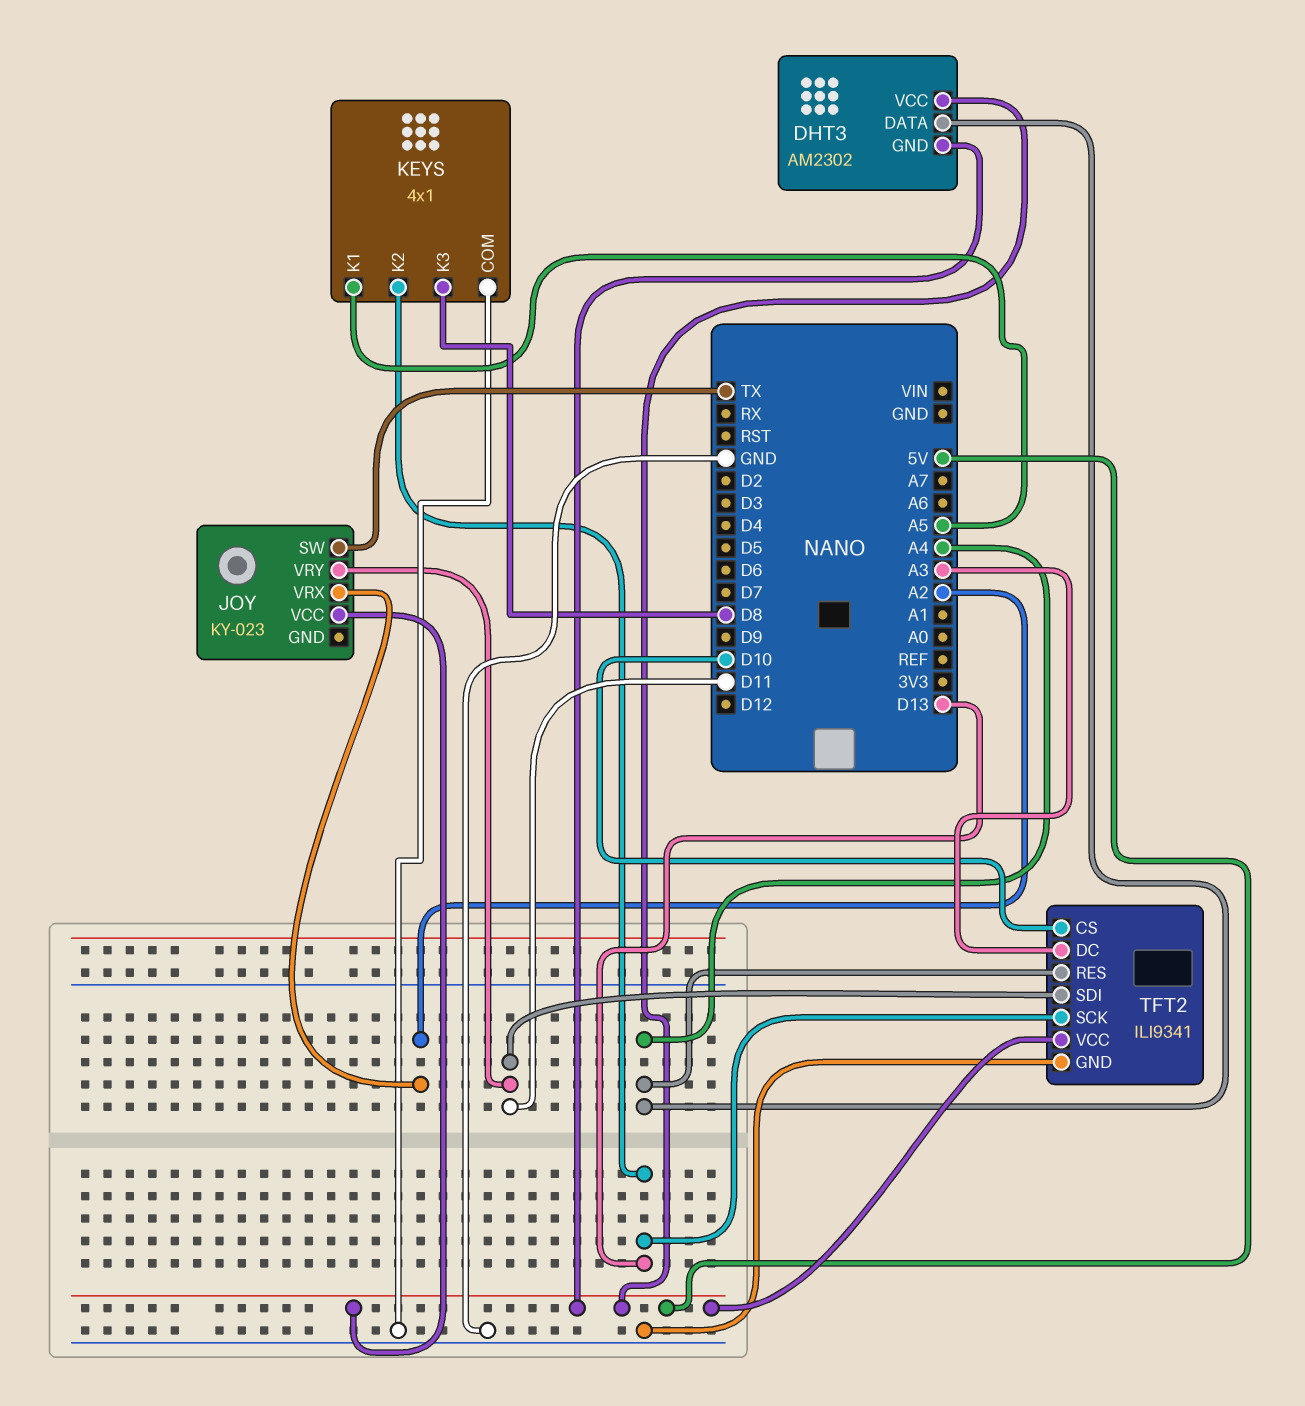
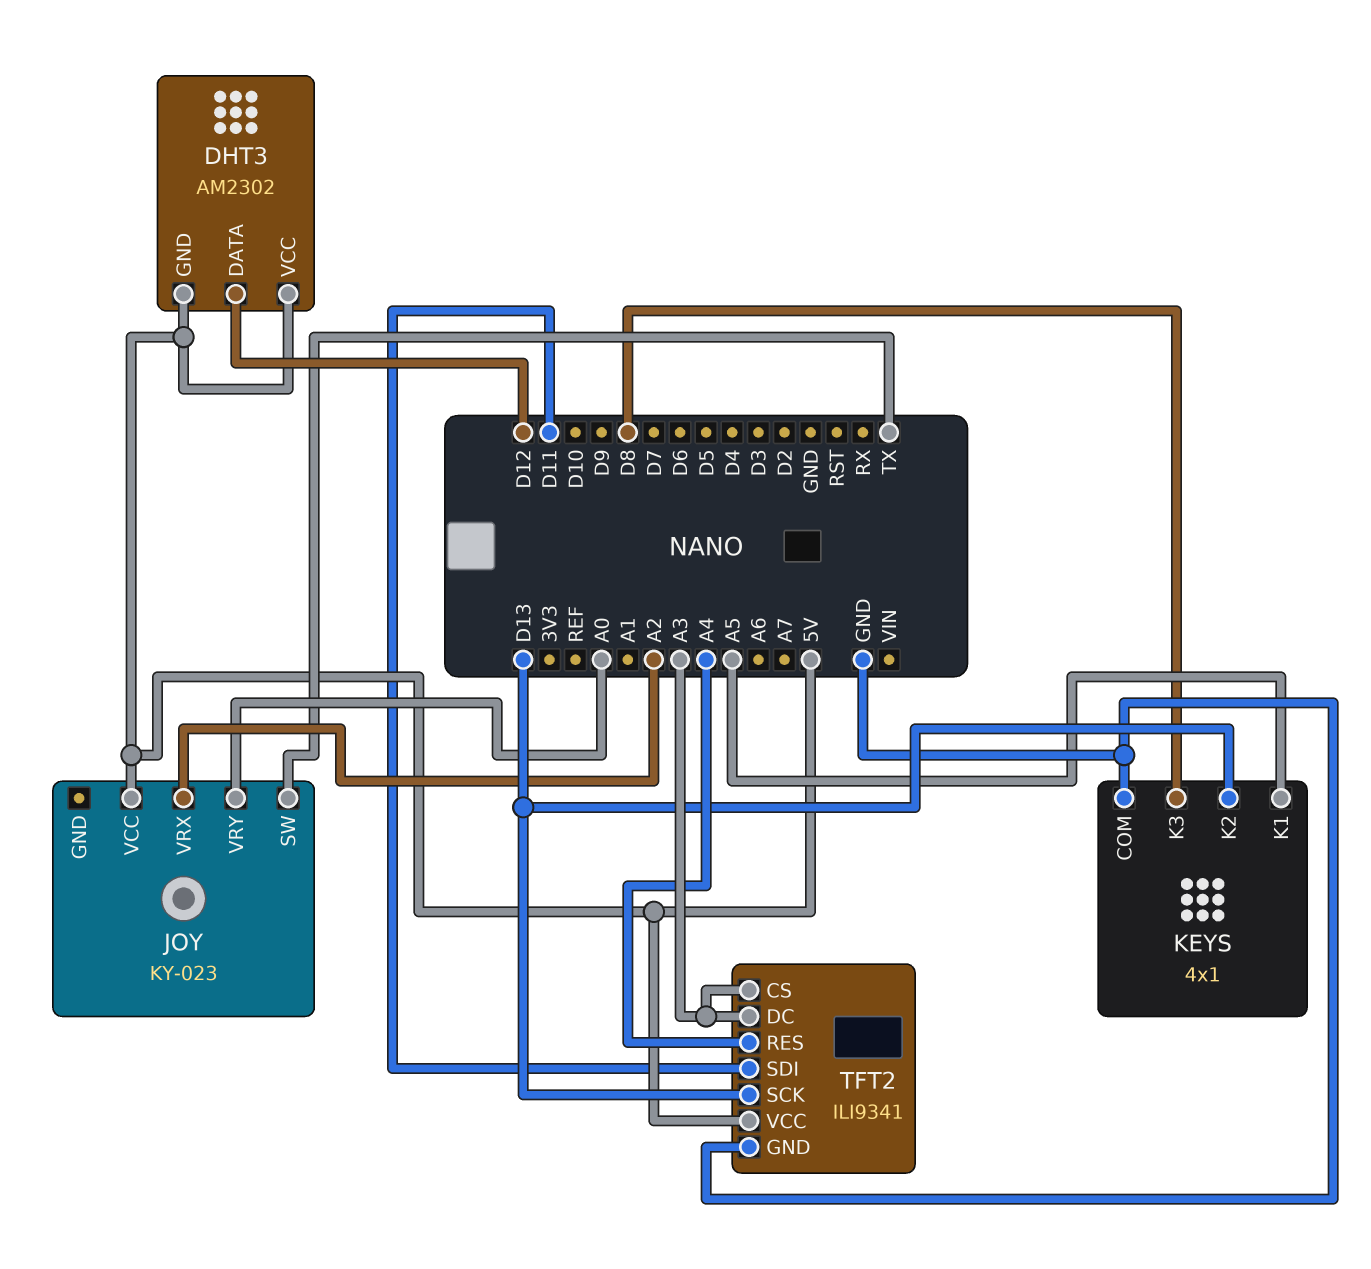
DHT3 pin DATA: A4 -> D12
JOY pin VRY: D11 -> A0
TFT2 pin CS: D10 -> A3

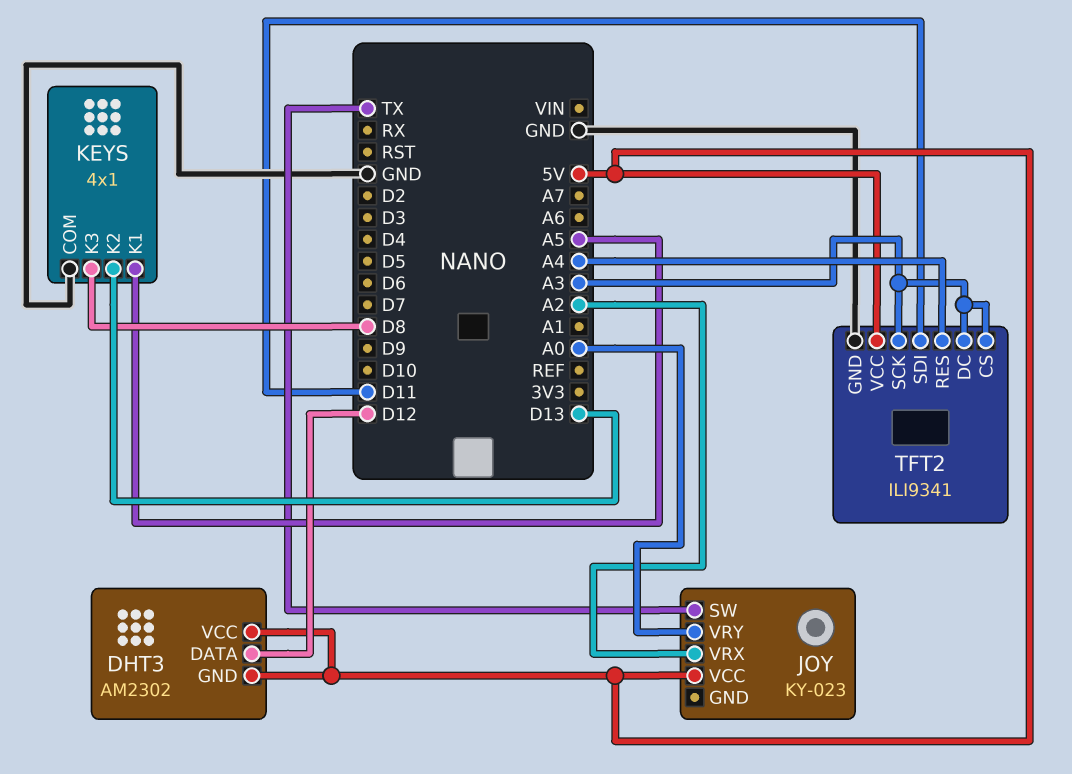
TFT2 pin SCK: D13 -> A3

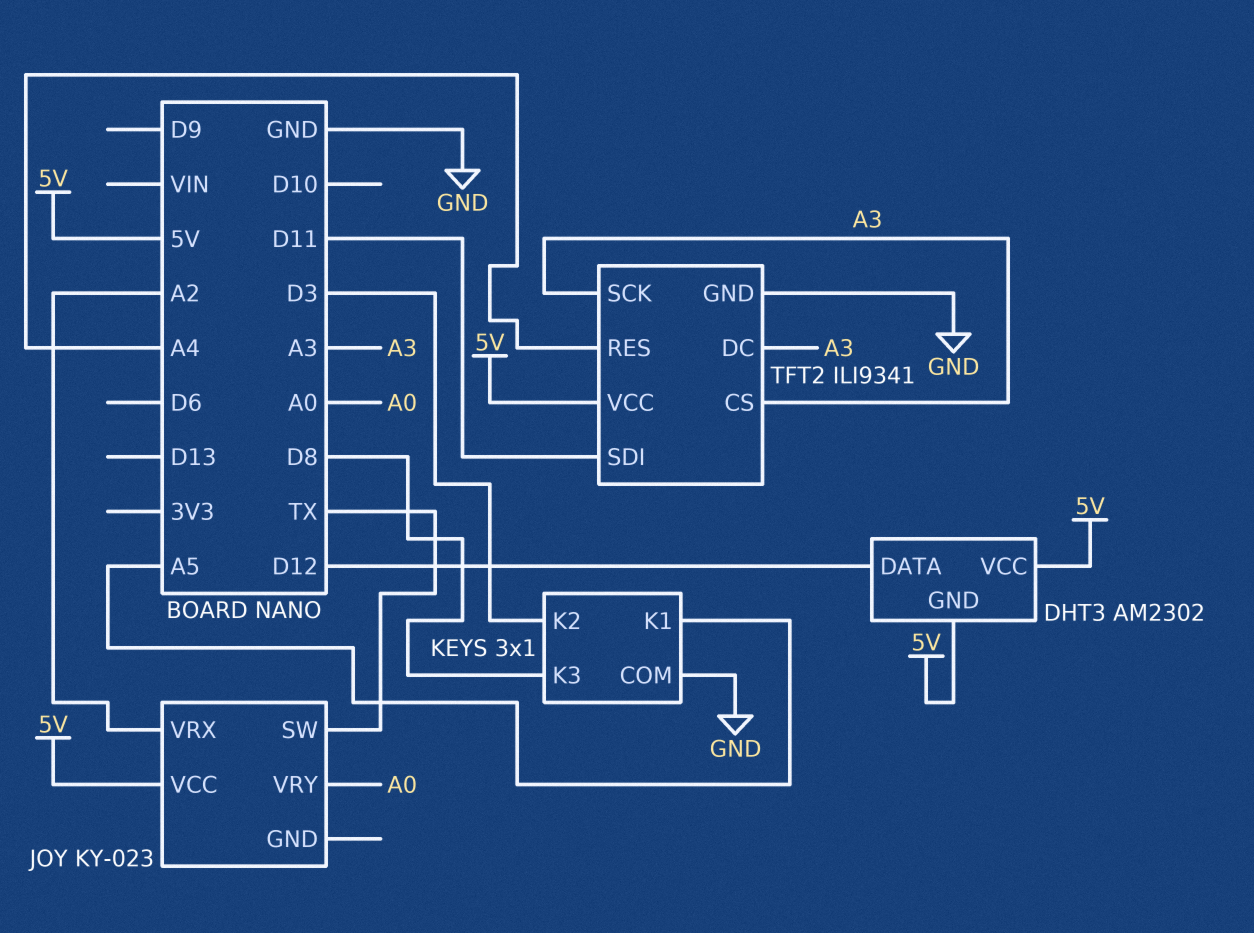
KEYS: 4x1 -> 3x1
KEYS pin K2: D13 -> D3

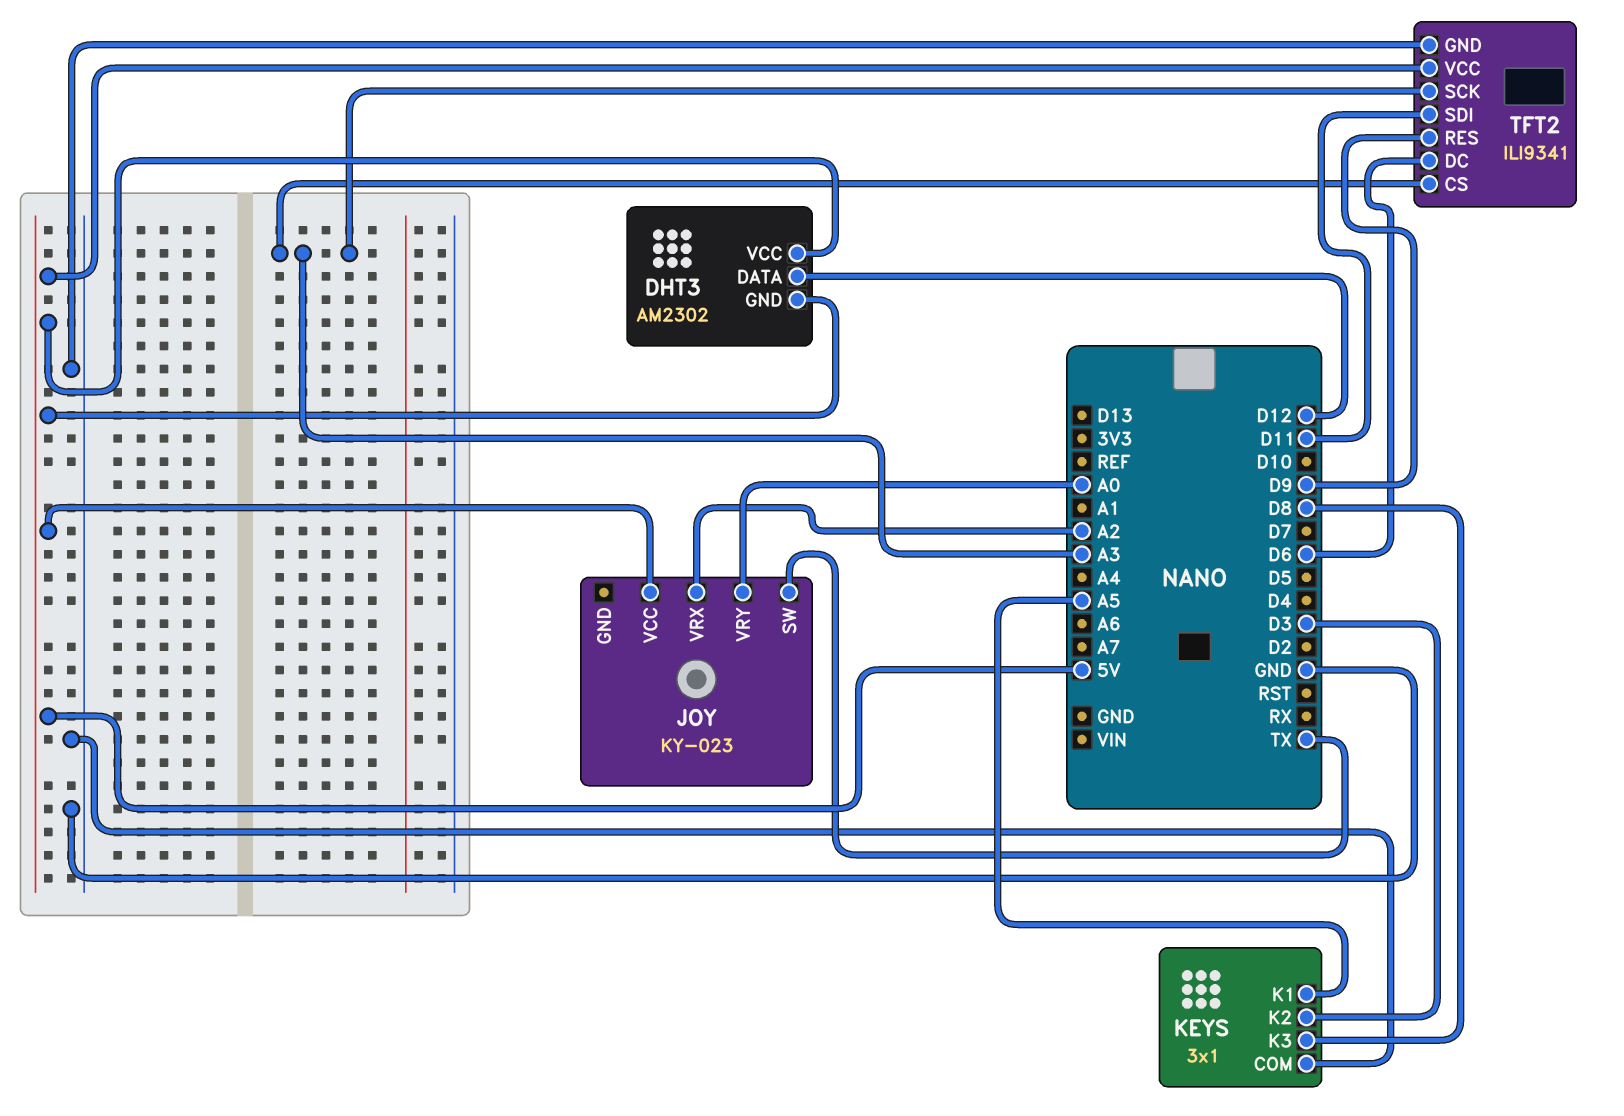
TFT2 pin DC: A3 -> D6
TFT2 pin RES: A4 -> D9

